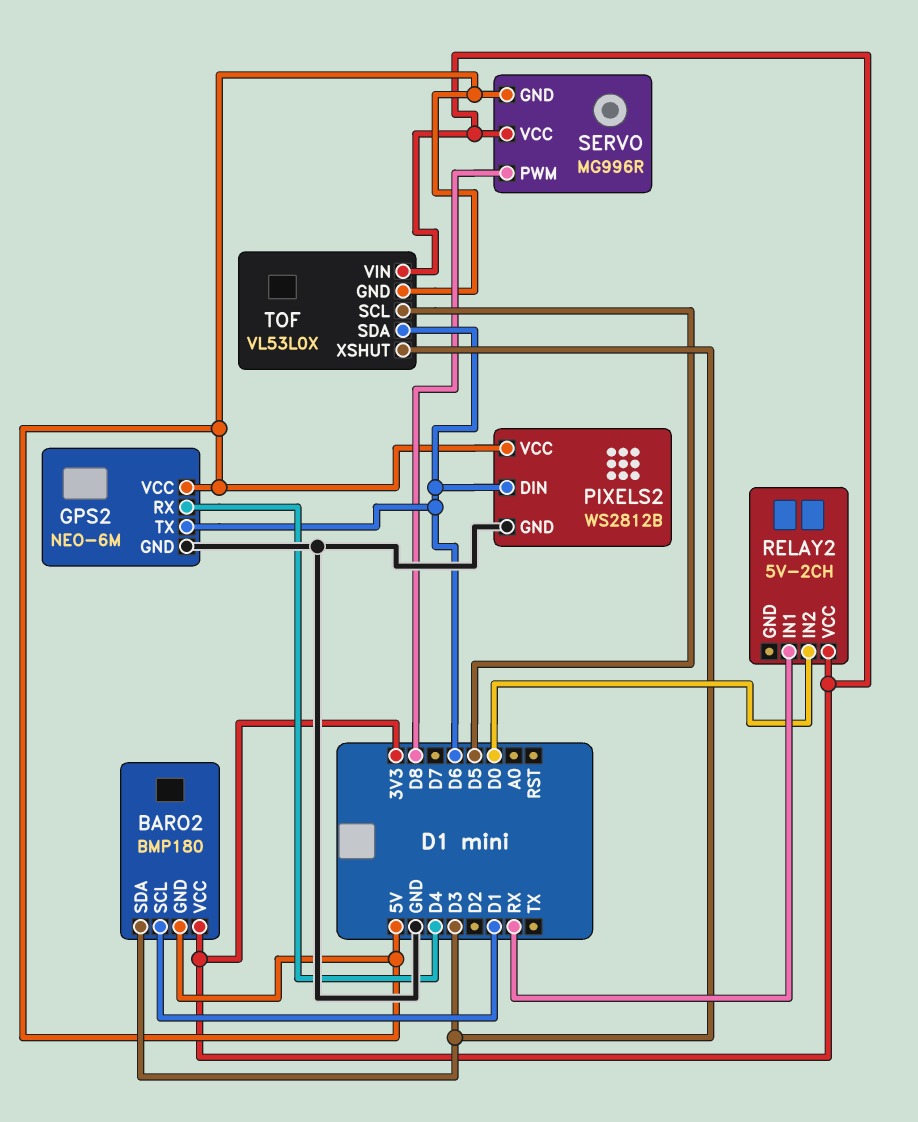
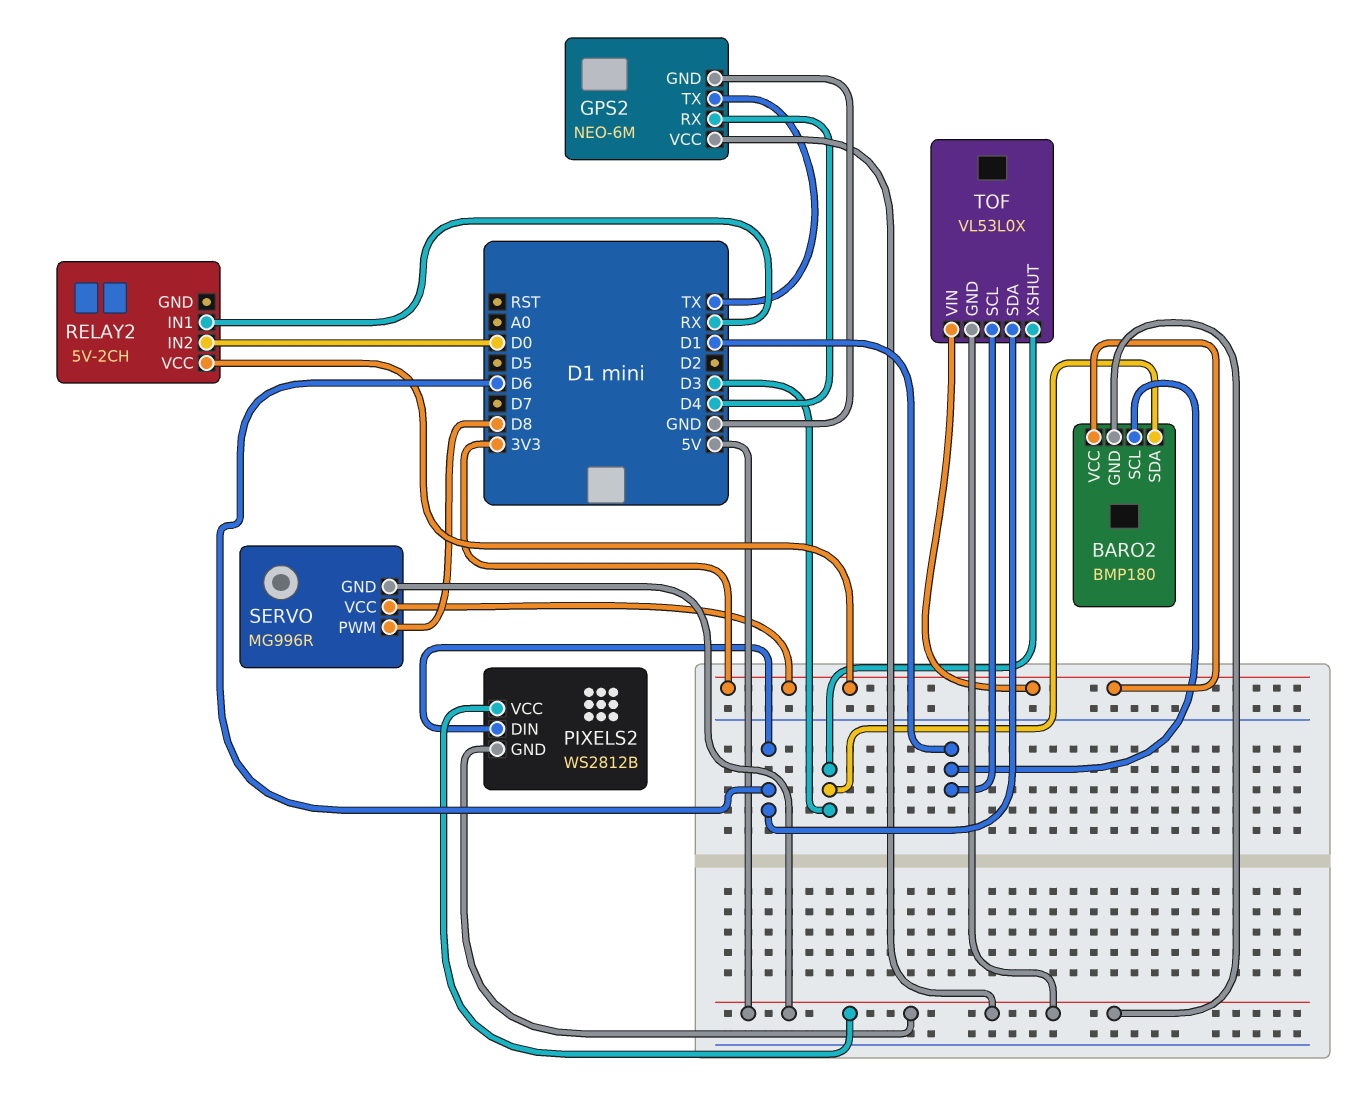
GPS2 pin TX: D6 -> TX
PIXELS2 pin GND: GND -> 5V
TOF pin SCL: D5 -> D1

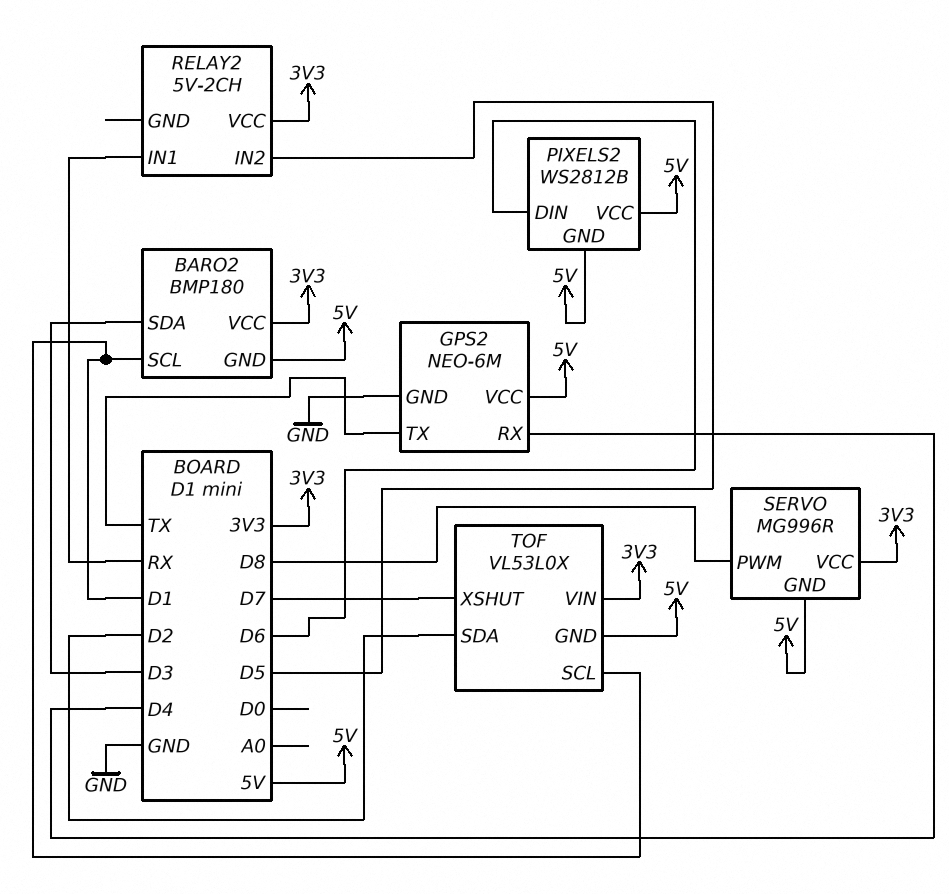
RELAY2 pin IN2: D0 -> D5
TOF pin SDA: D6 -> D2
TOF pin XSHUT: D3 -> D7

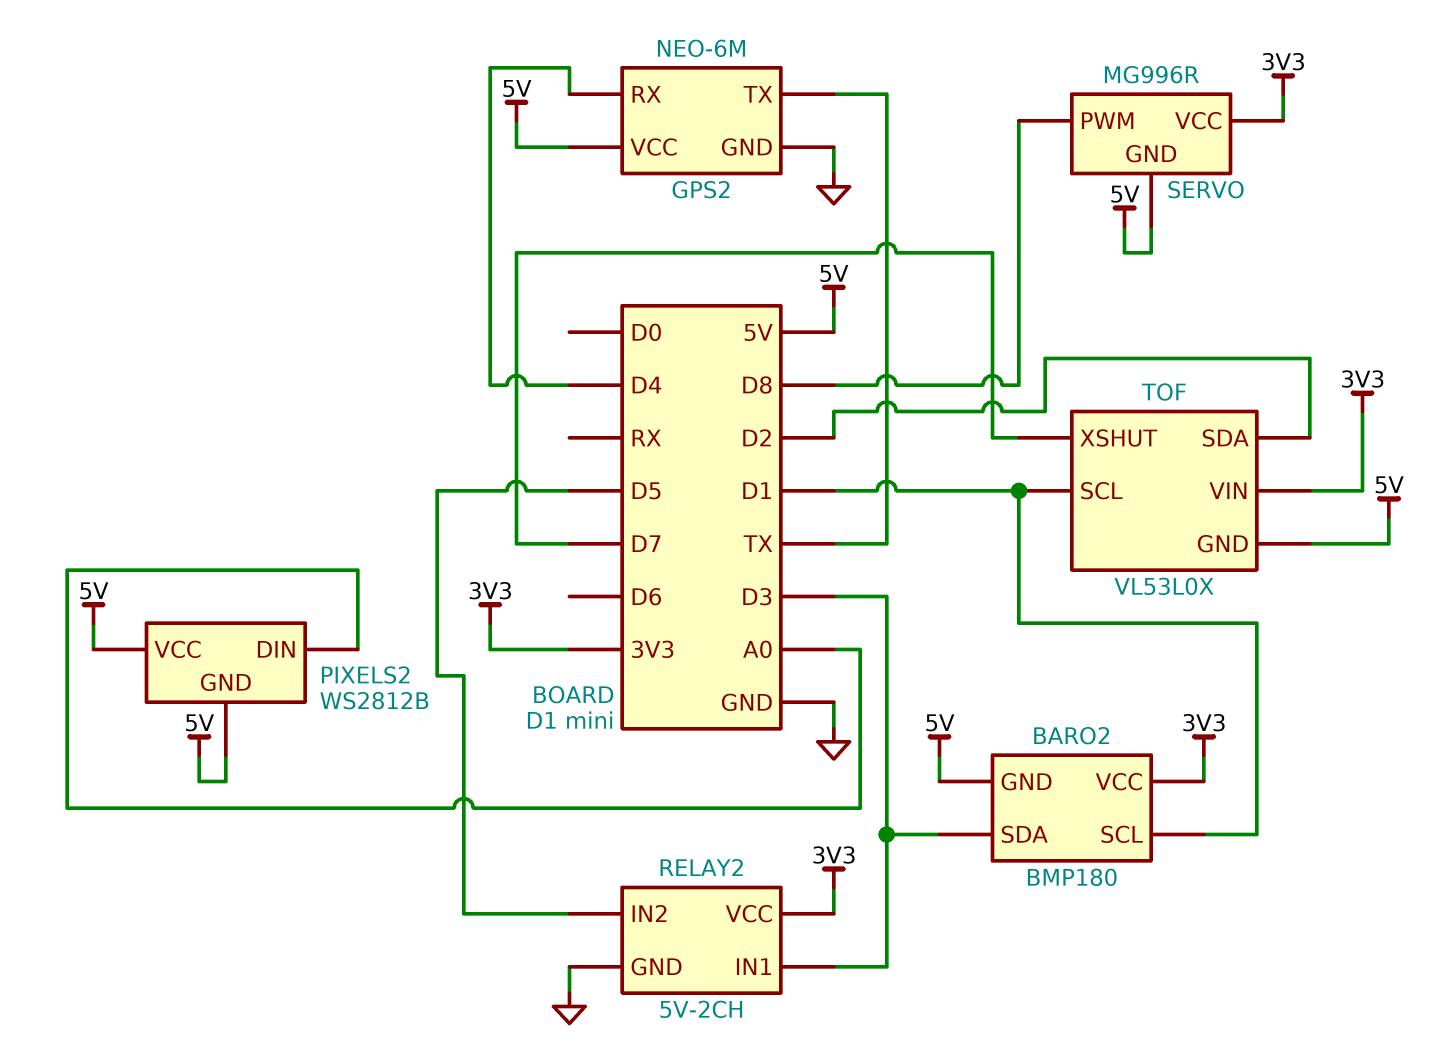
PIXELS2 pin DIN: D6 -> A0
RELAY2 pin GND: none -> GND
RELAY2 pin IN1: RX -> D3

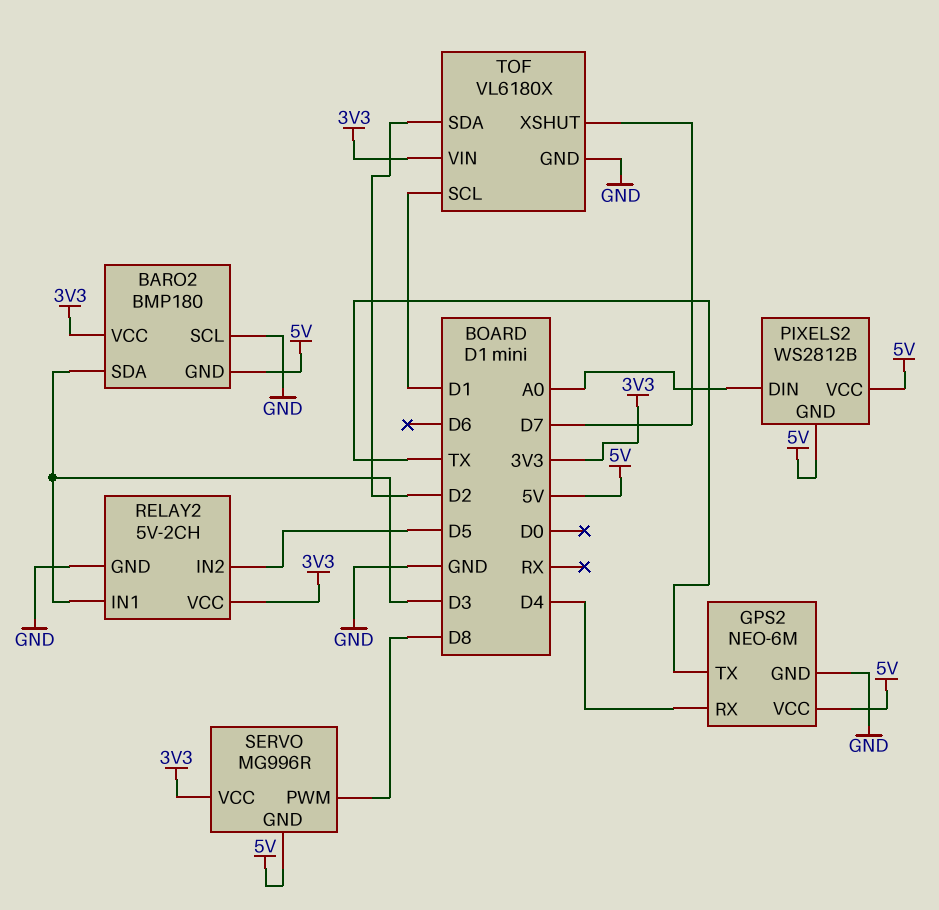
BARO2 pin SCL: D1 -> GND
TOF: VL53L0X -> VL6180X
TOF pin GND: 5V -> GND

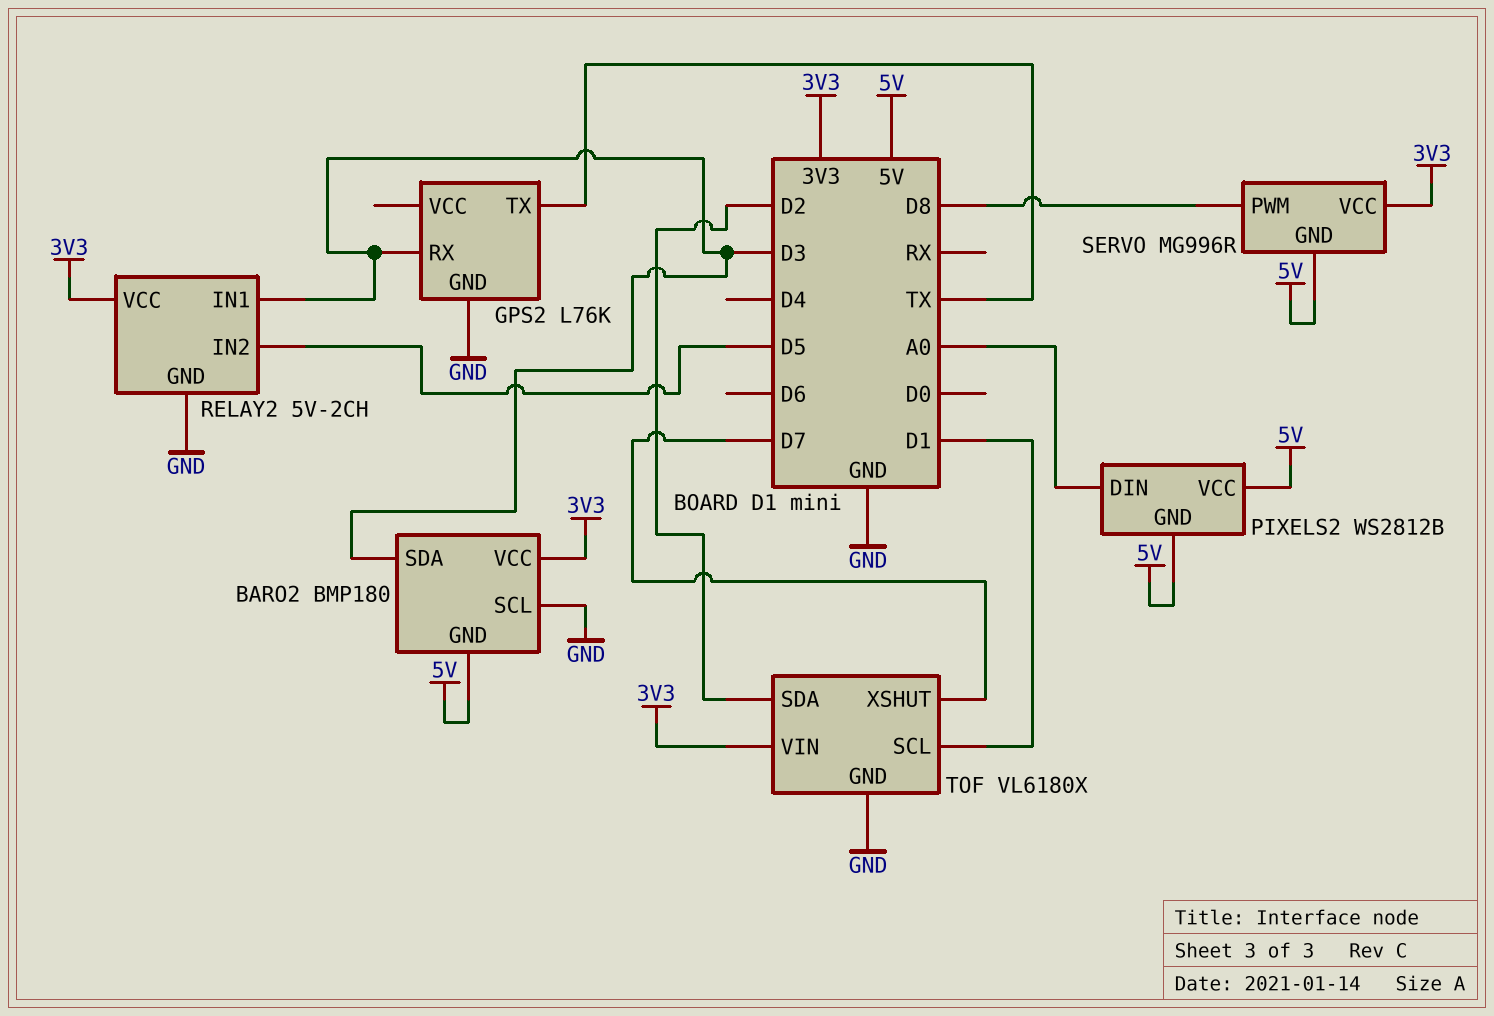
GPS2: NEO-6M -> L76K
GPS2 pin RX: D4 -> D3
GPS2 pin VCC: 5V -> none

